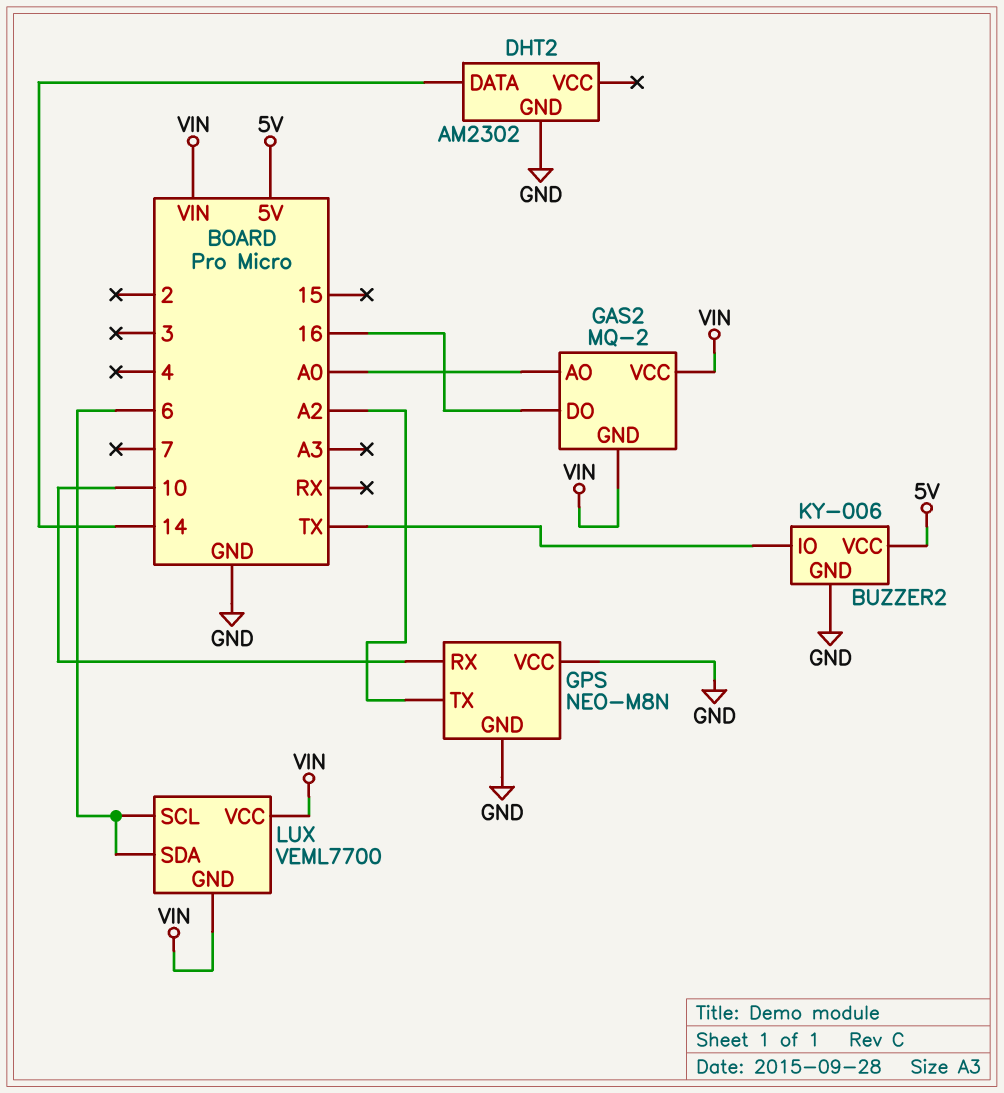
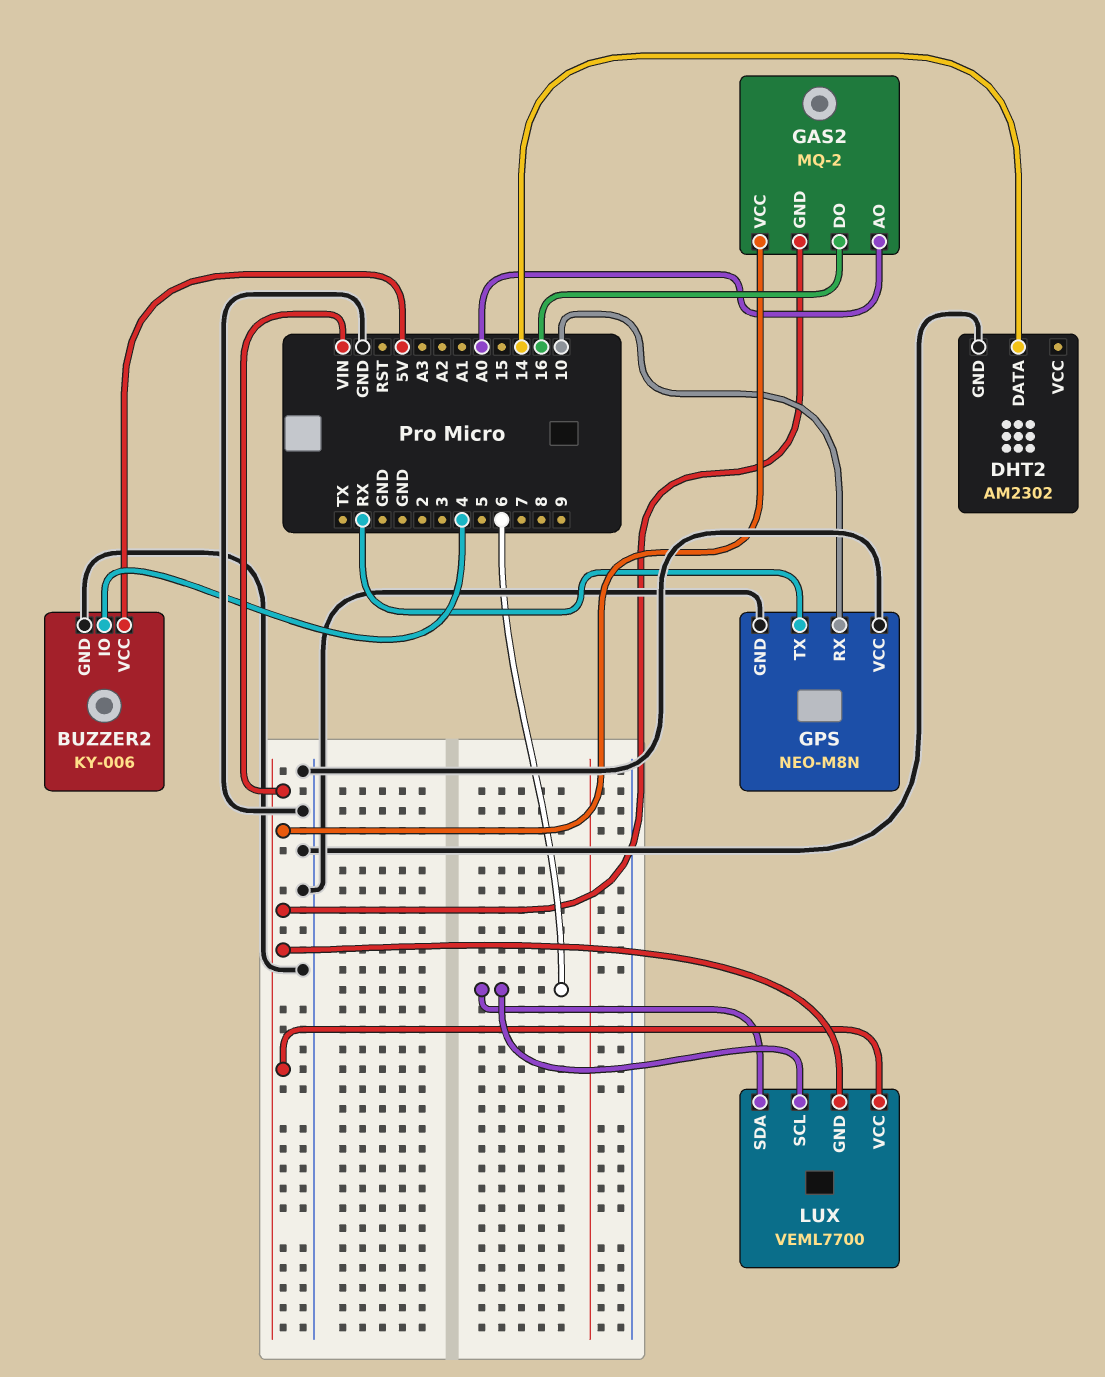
BUZZER2 pin IO: TX -> 4
GPS pin TX: A2 -> RX

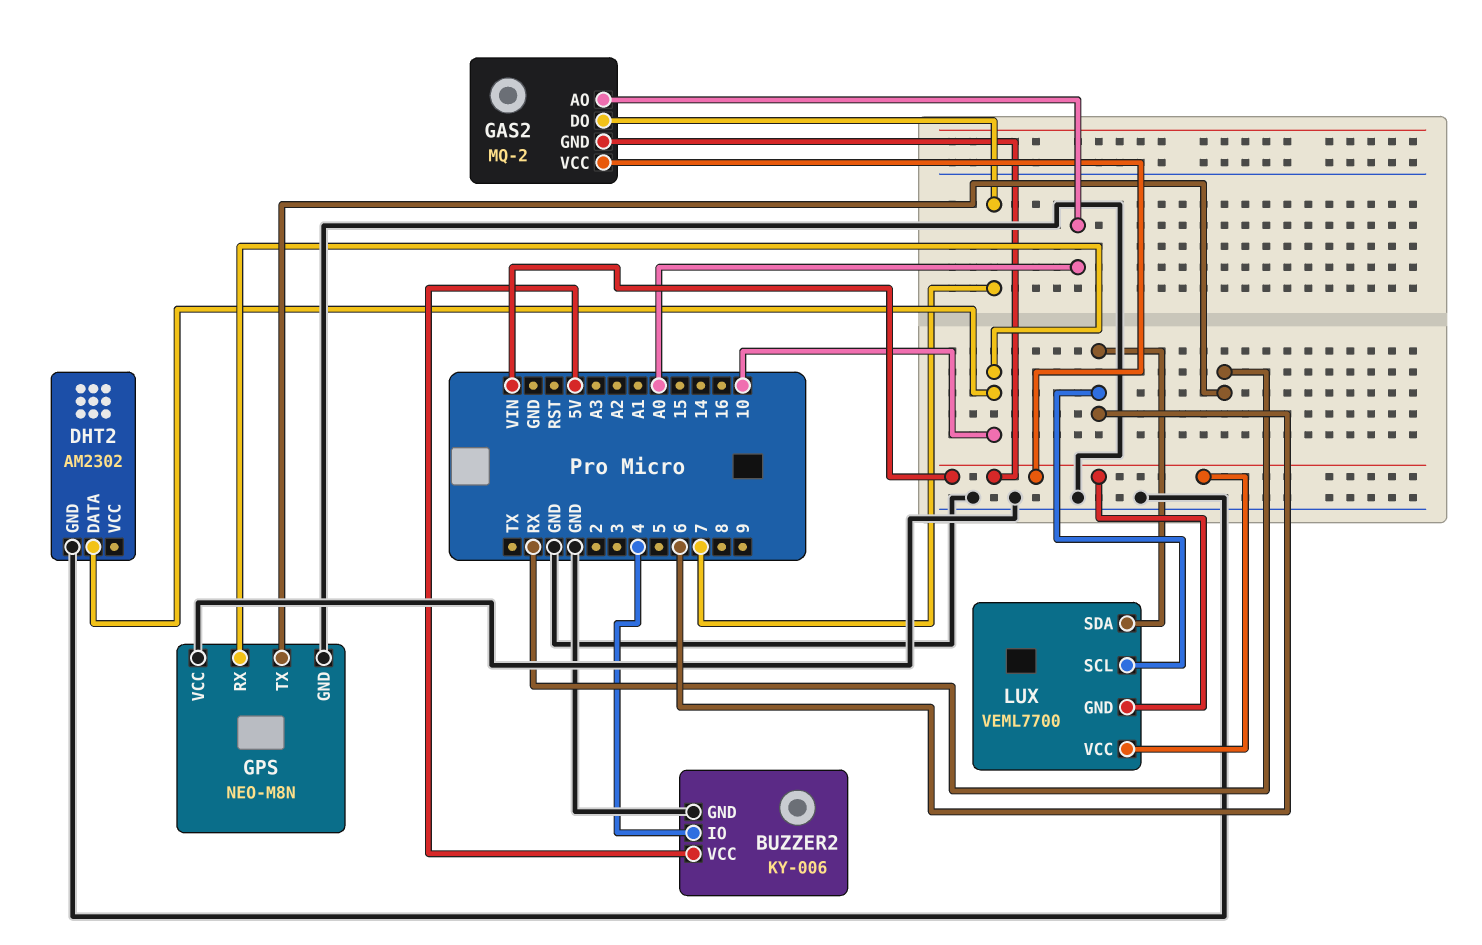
DHT2 pin DATA: 14 -> 10
GAS2 pin DO: 16 -> 7

